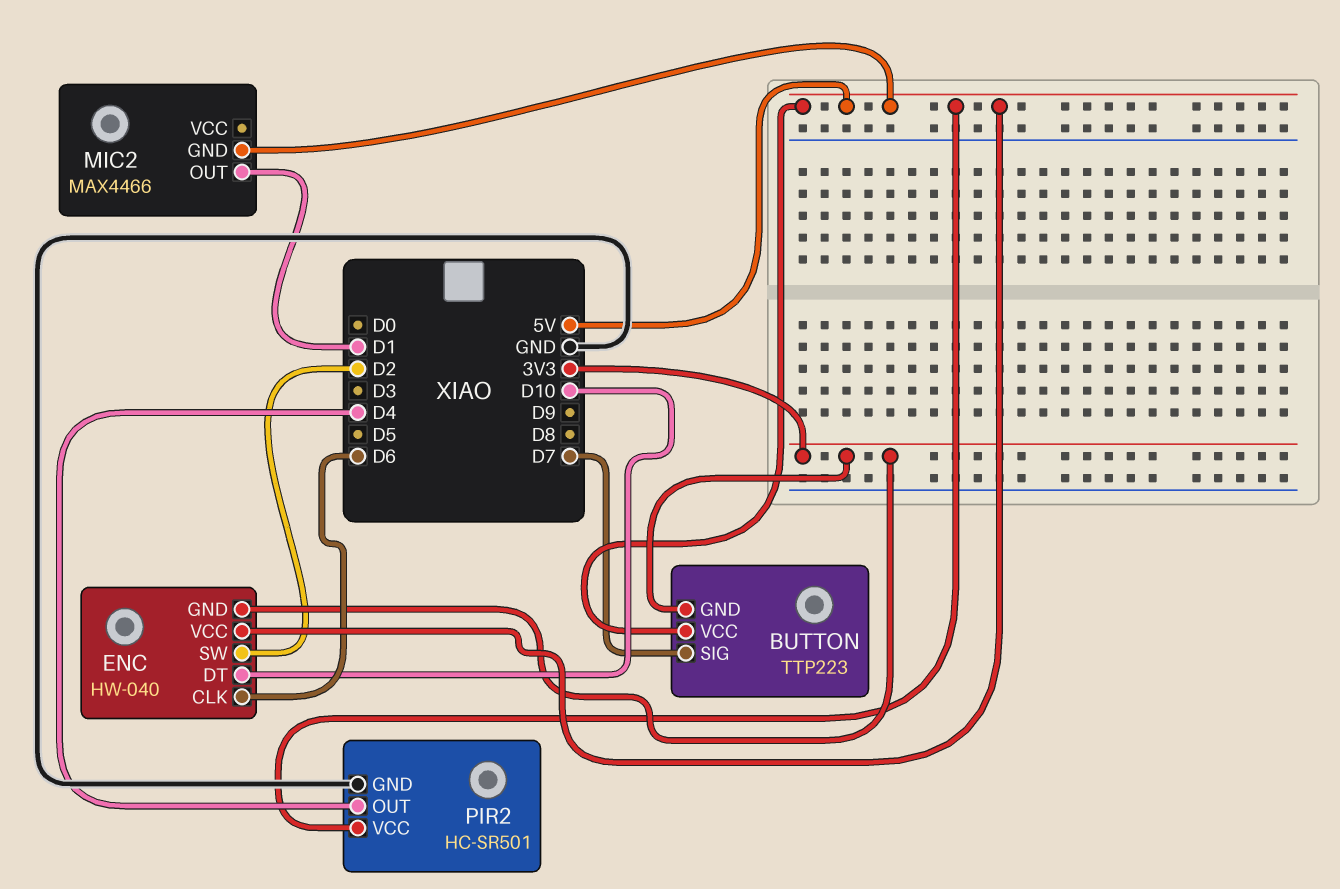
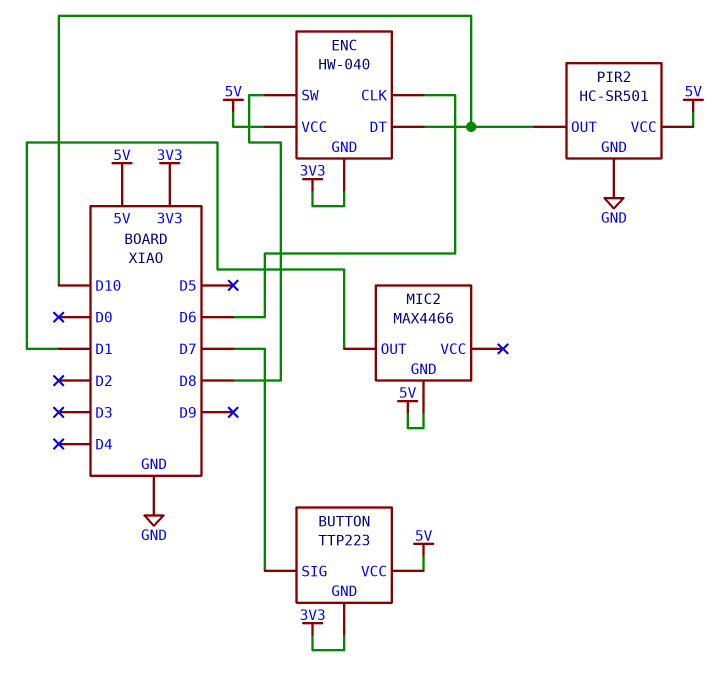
ENC pin SW: D2 -> D8
PIR2 pin OUT: D4 -> D10

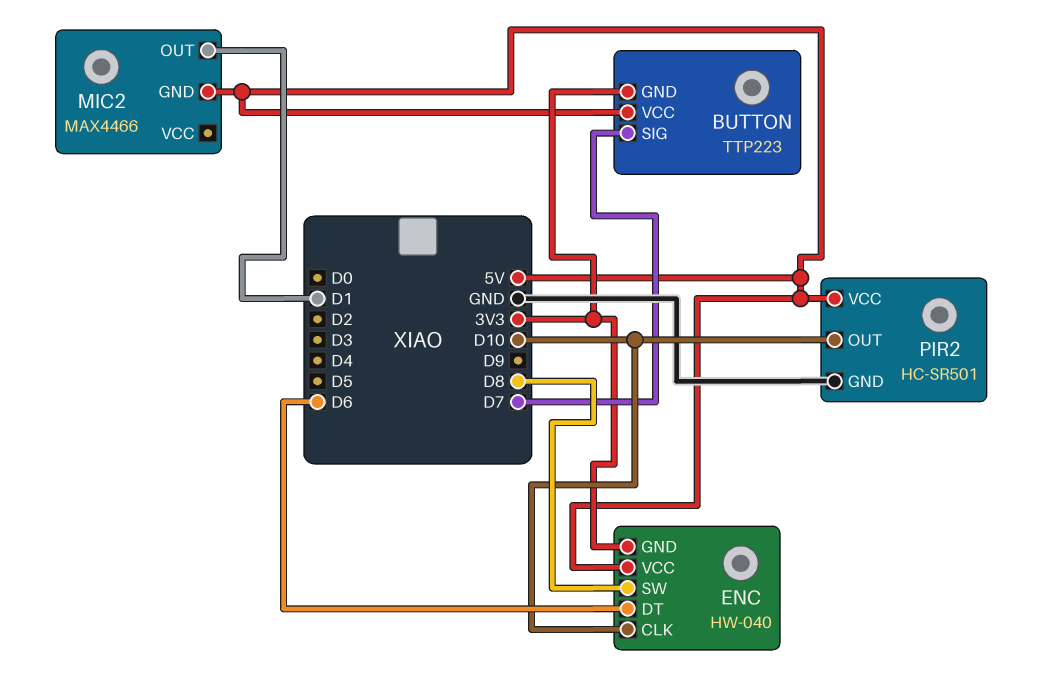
ENC pin CLK: D6 -> D10
ENC pin DT: D10 -> D6

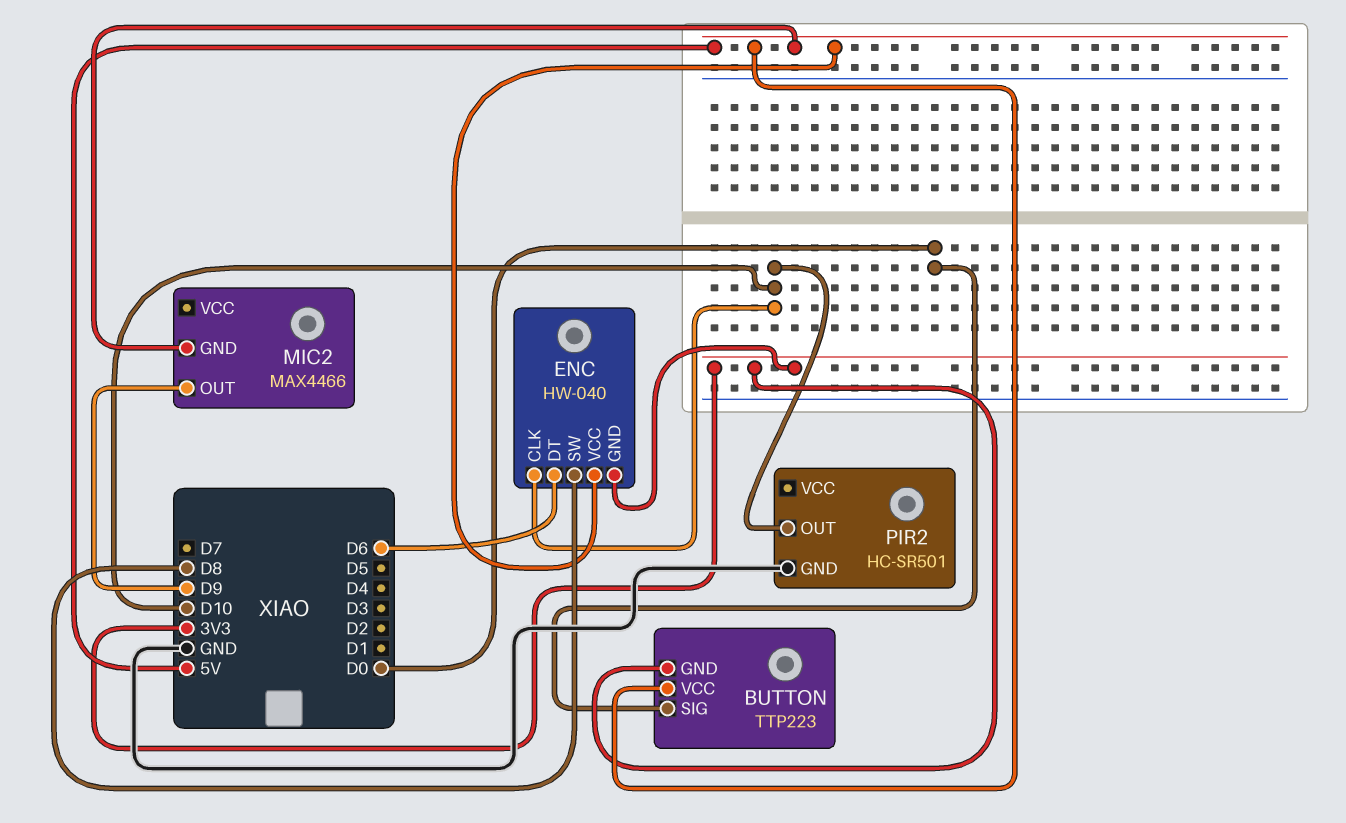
BUTTON pin SIG: D7 -> D0
MIC2 pin OUT: D1 -> D9
PIR2 pin VCC: 5V -> none

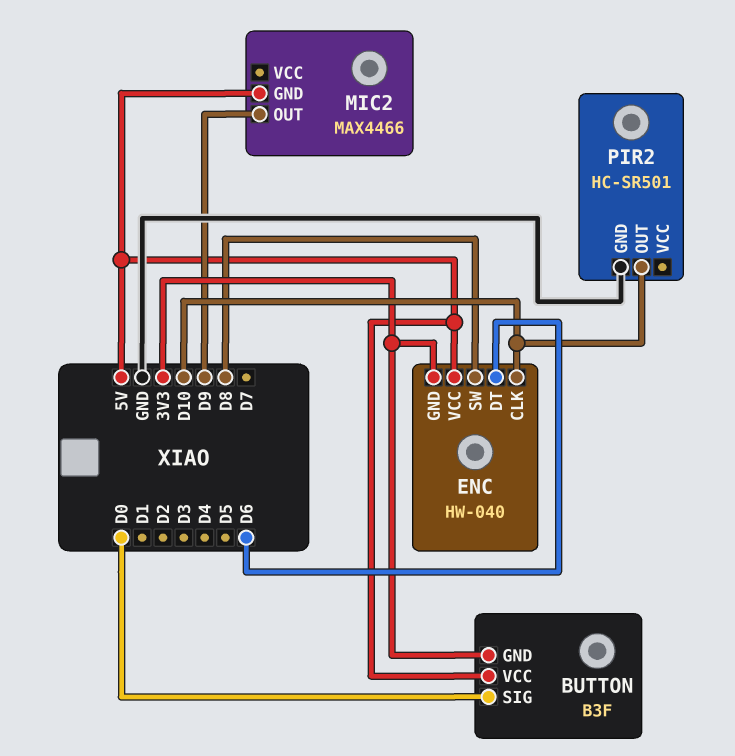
BUTTON: TTP223 -> B3F

